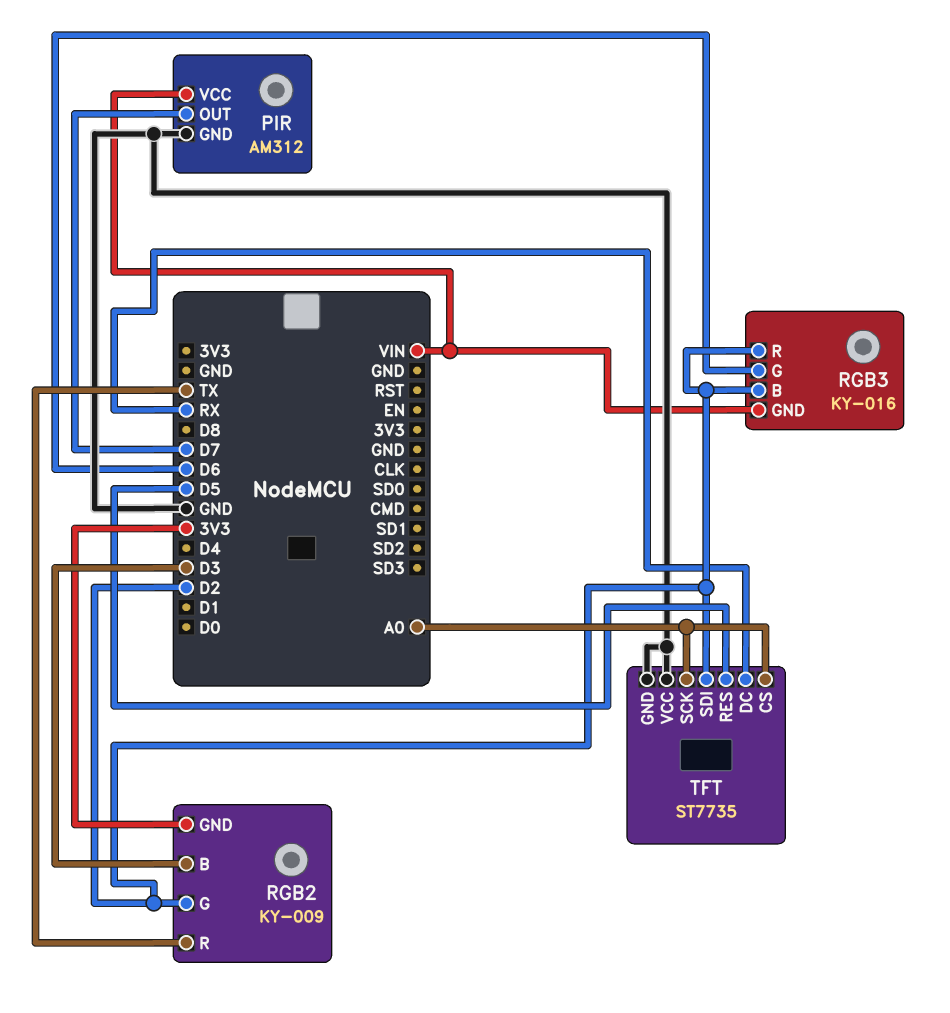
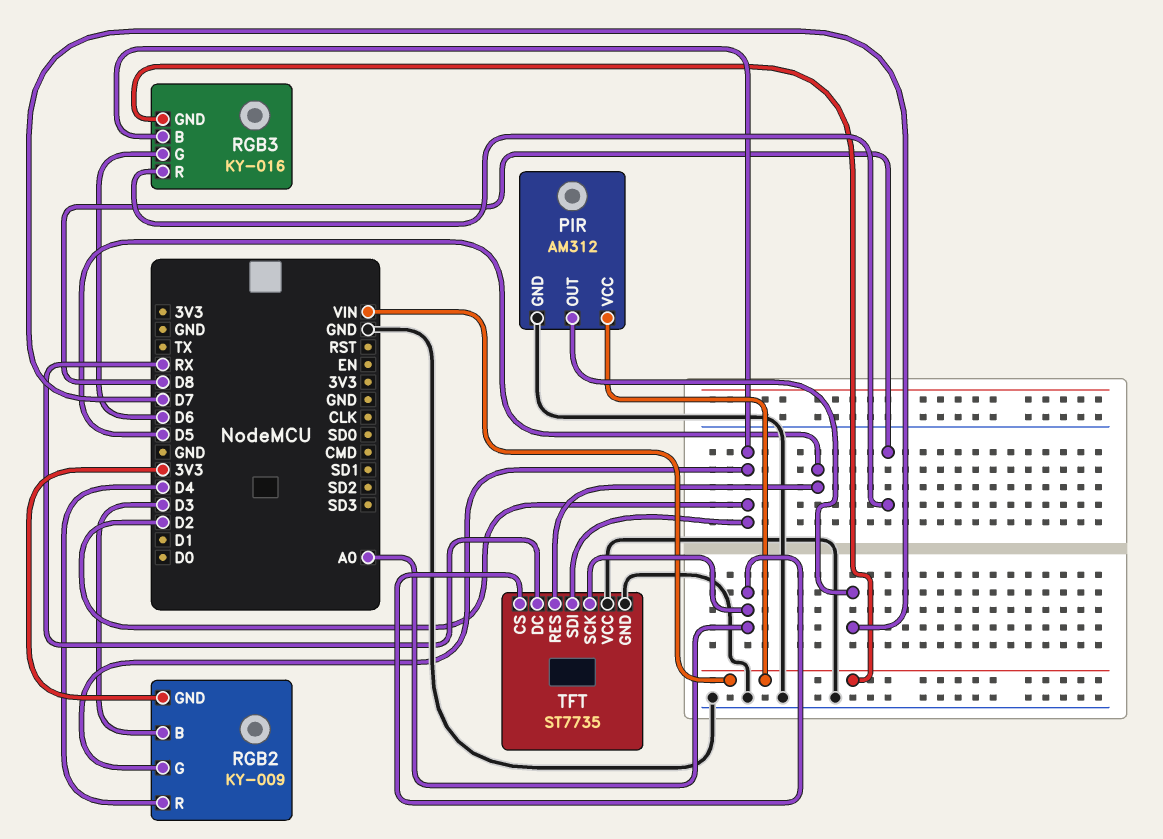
RGB2 pin R: TX -> D4
RGB3 pin R: D2 -> D8

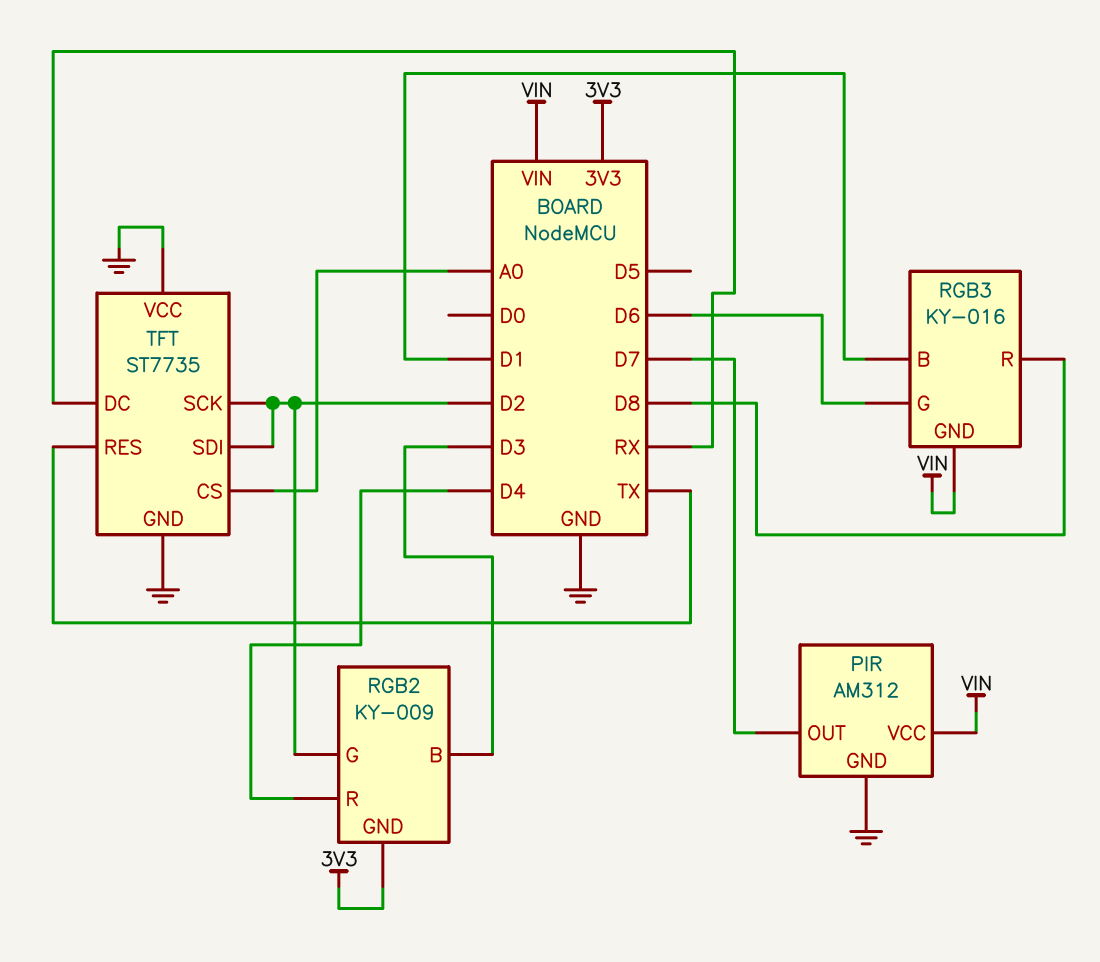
RGB3 pin B: D2 -> D1
TFT pin RES: D5 -> TX
TFT pin SCK: A0 -> D2

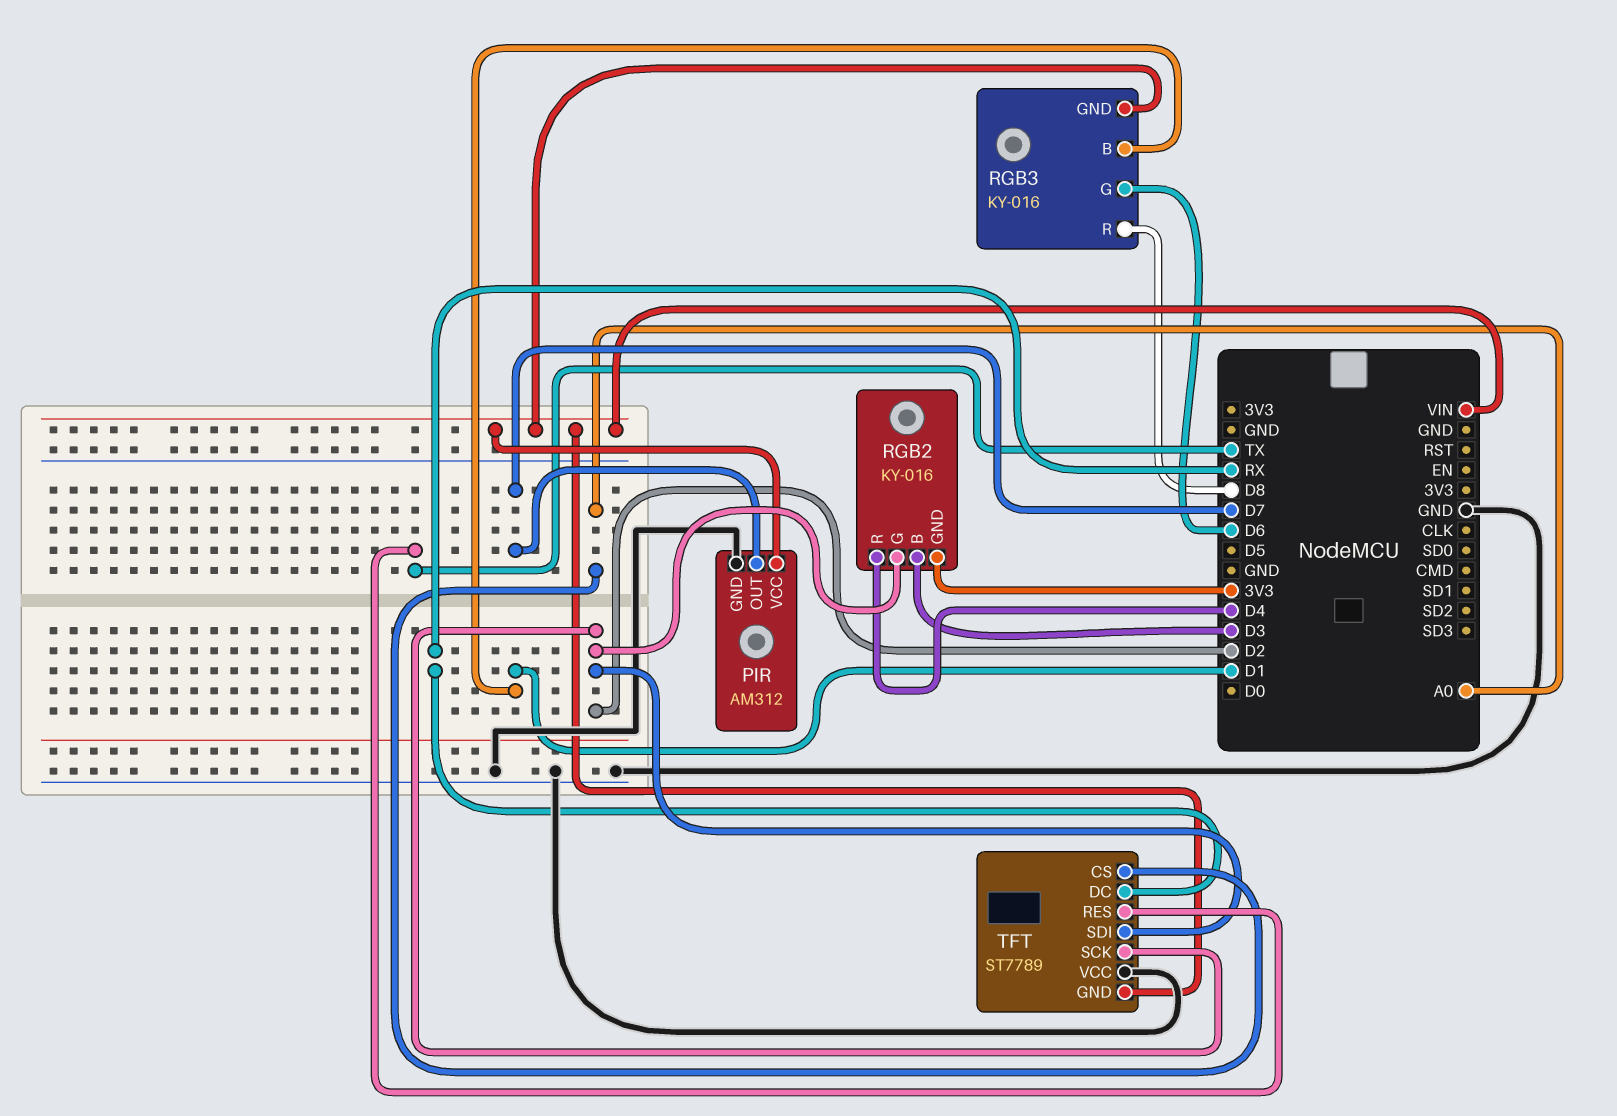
RGB2: KY-009 -> KY-016
TFT: ST7735 -> ST7789
TFT pin GND: GND -> VIN

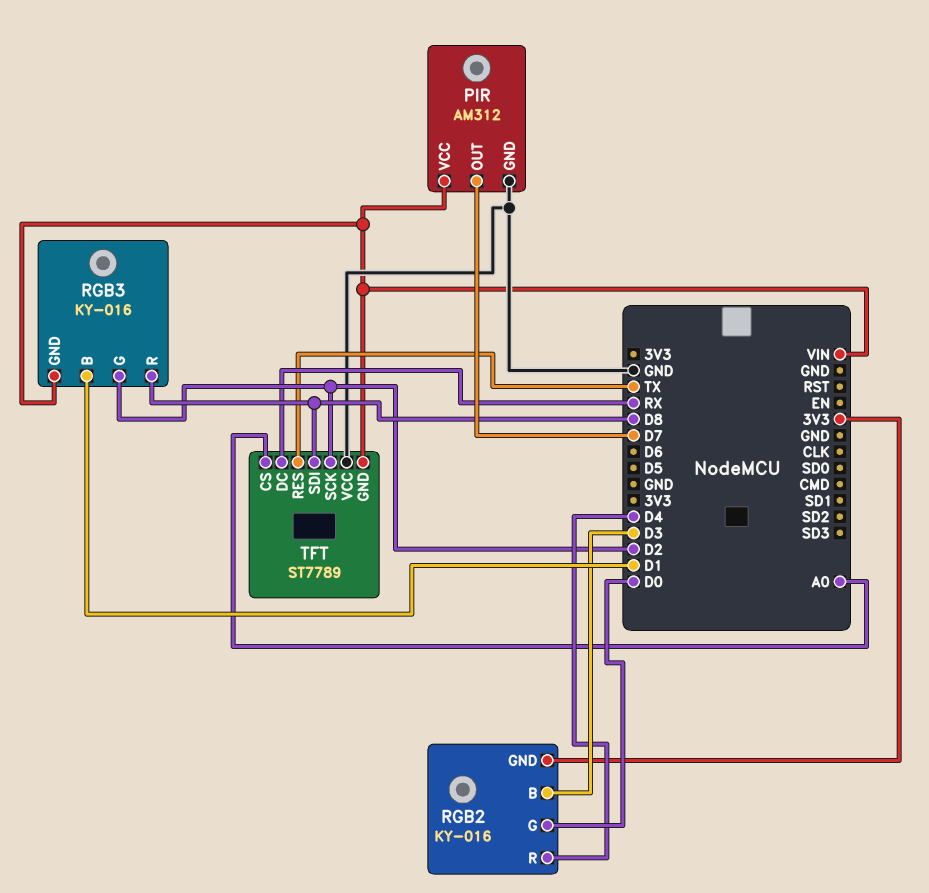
RGB2 pin G: D2 -> D0
RGB3 pin G: D6 -> D2
TFT pin SDI: D2 -> D8

